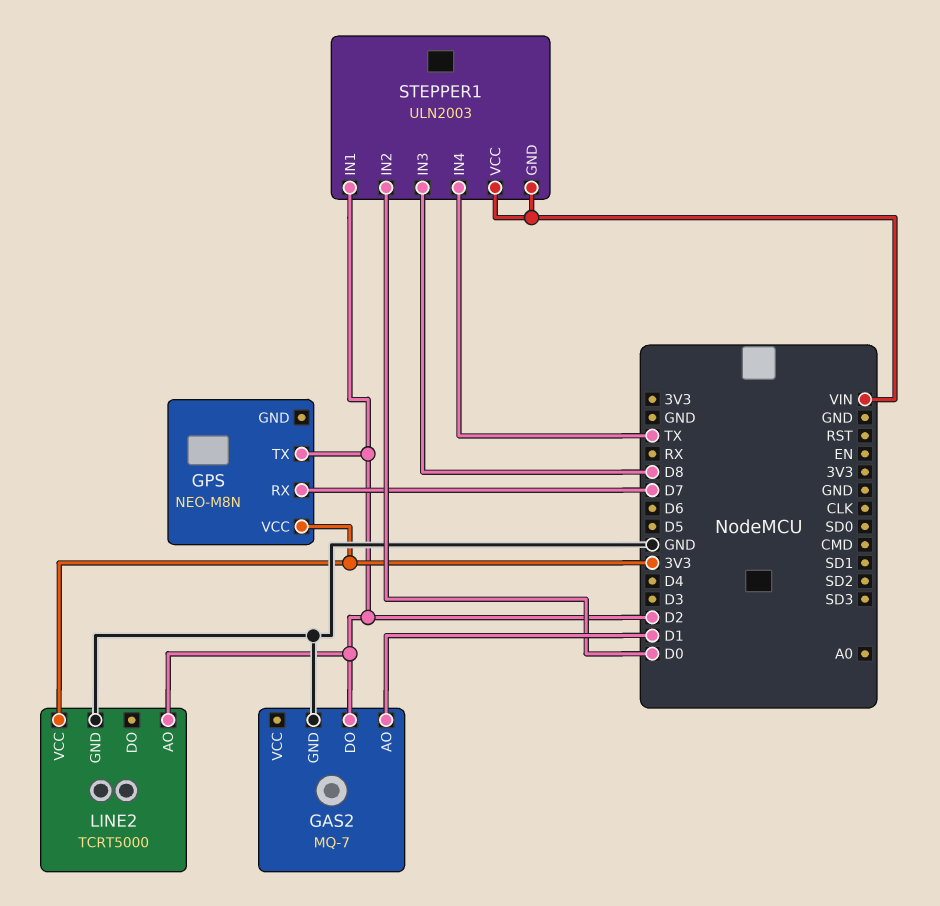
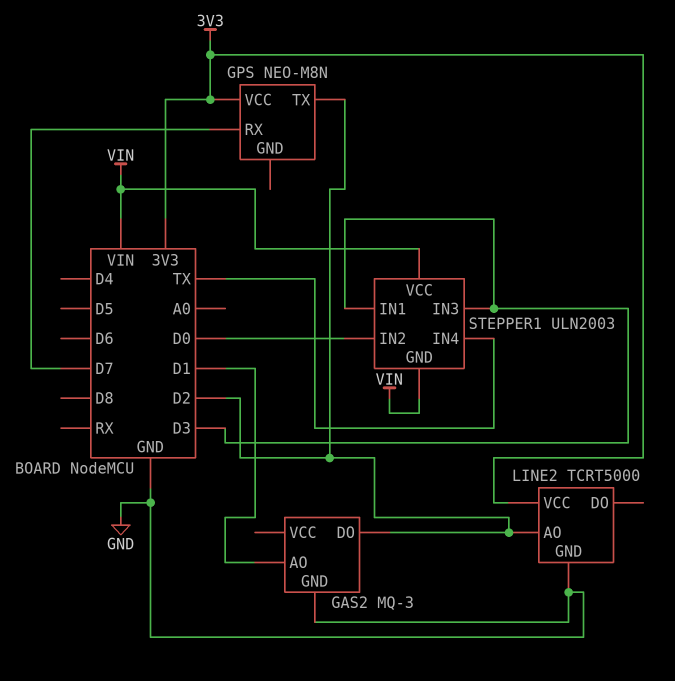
GAS2: MQ-7 -> MQ-3
STEPPER1 pin IN1: D2 -> D3
STEPPER1 pin IN3: D8 -> D3

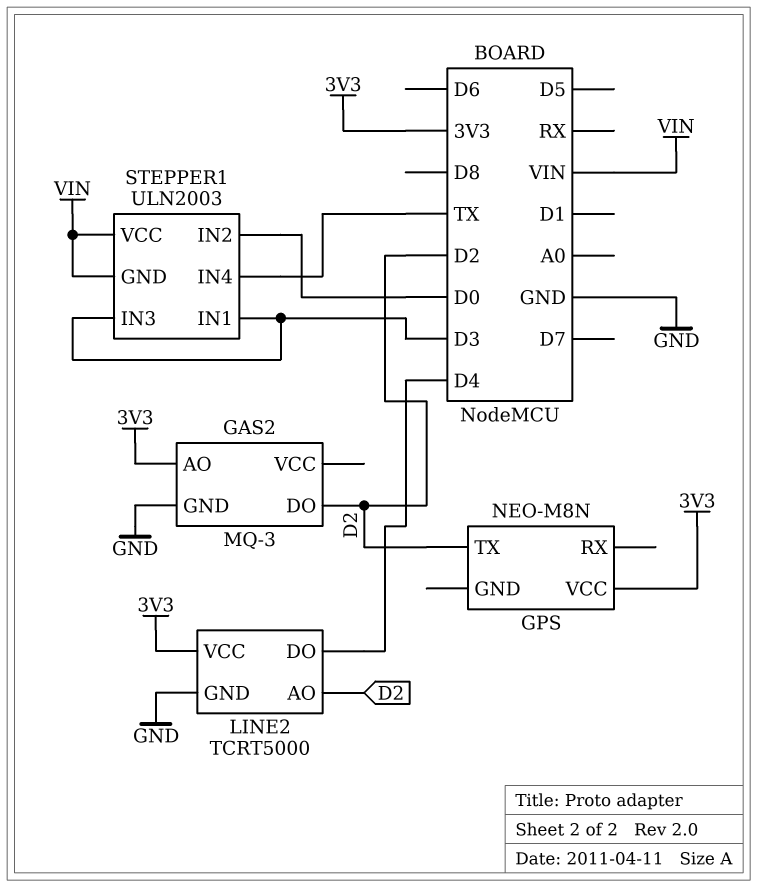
GAS2 pin AO: D1 -> 3V3
GPS pin RX: D7 -> none
LINE2 pin DO: none -> D4

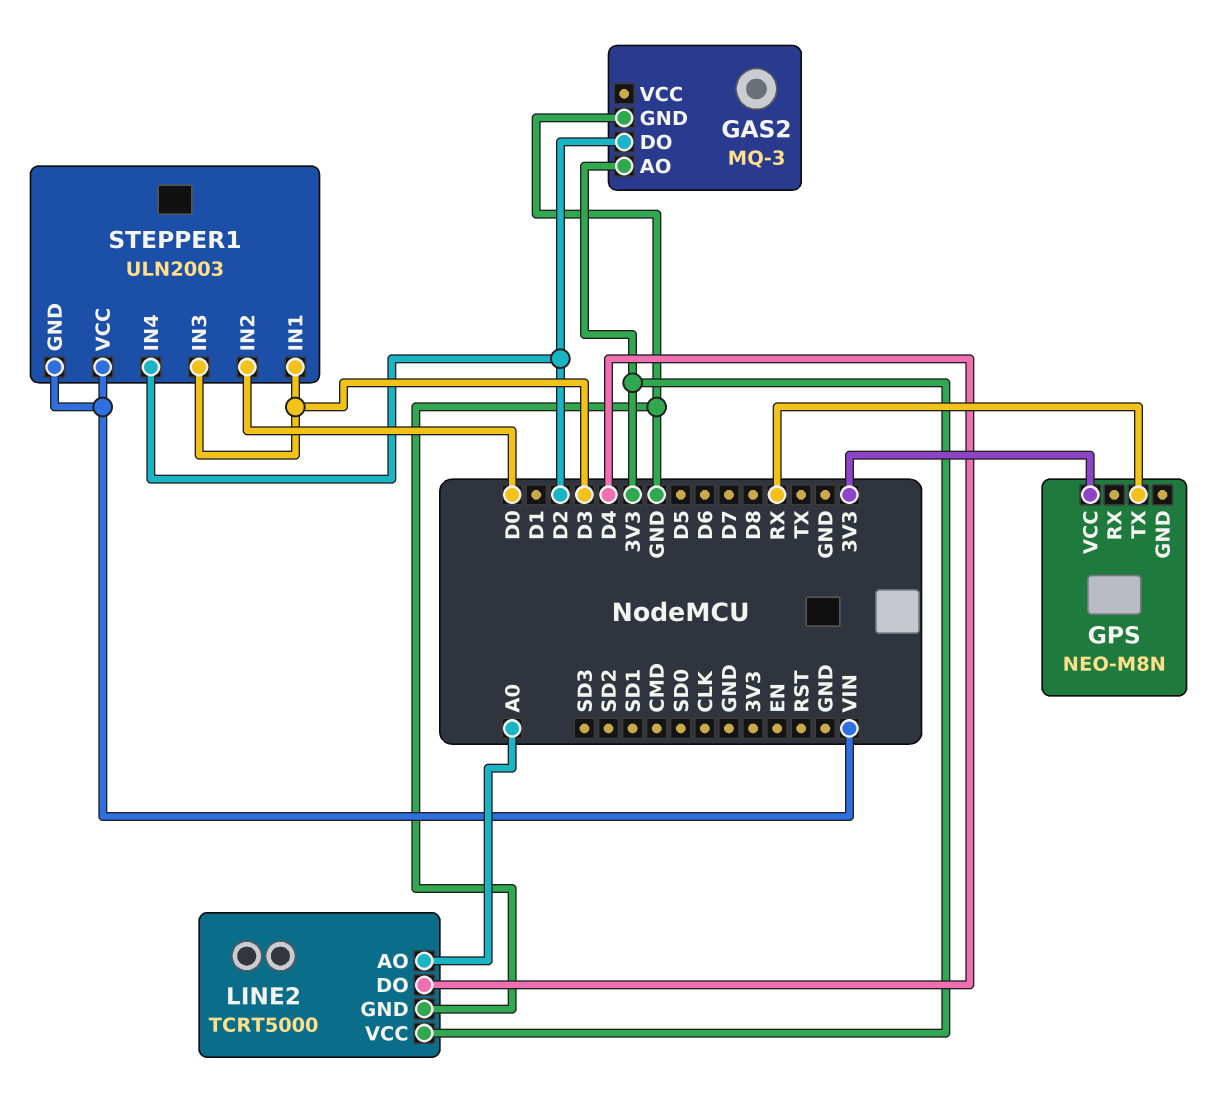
GPS pin TX: D2 -> RX
LINE2 pin AO: D2 -> A0
STEPPER1 pin IN4: TX -> D2

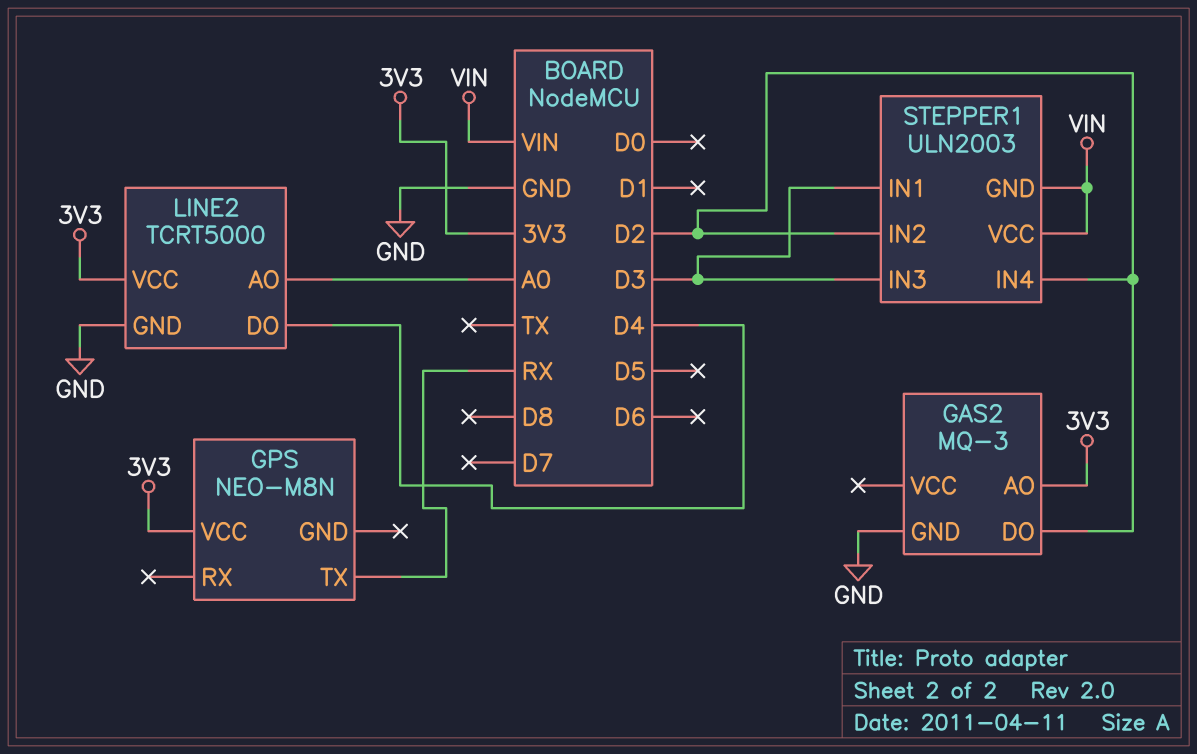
STEPPER1 pin IN2: D0 -> D2

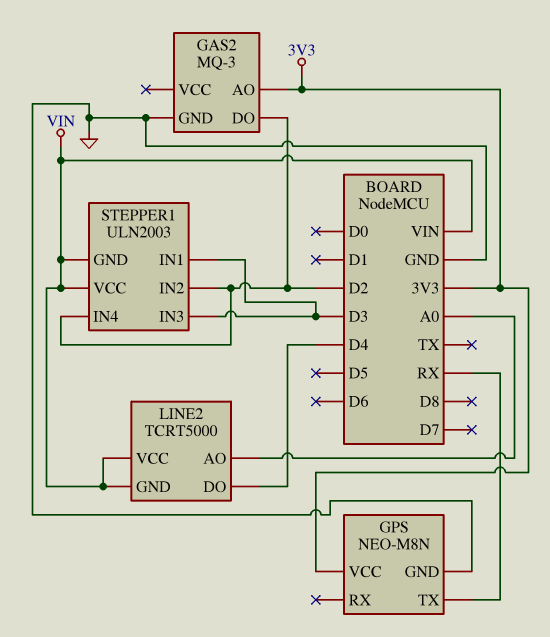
GPS pin GND: none -> GND
LINE2 pin GND: GND -> VIN
LINE2 pin VCC: 3V3 -> VIN

